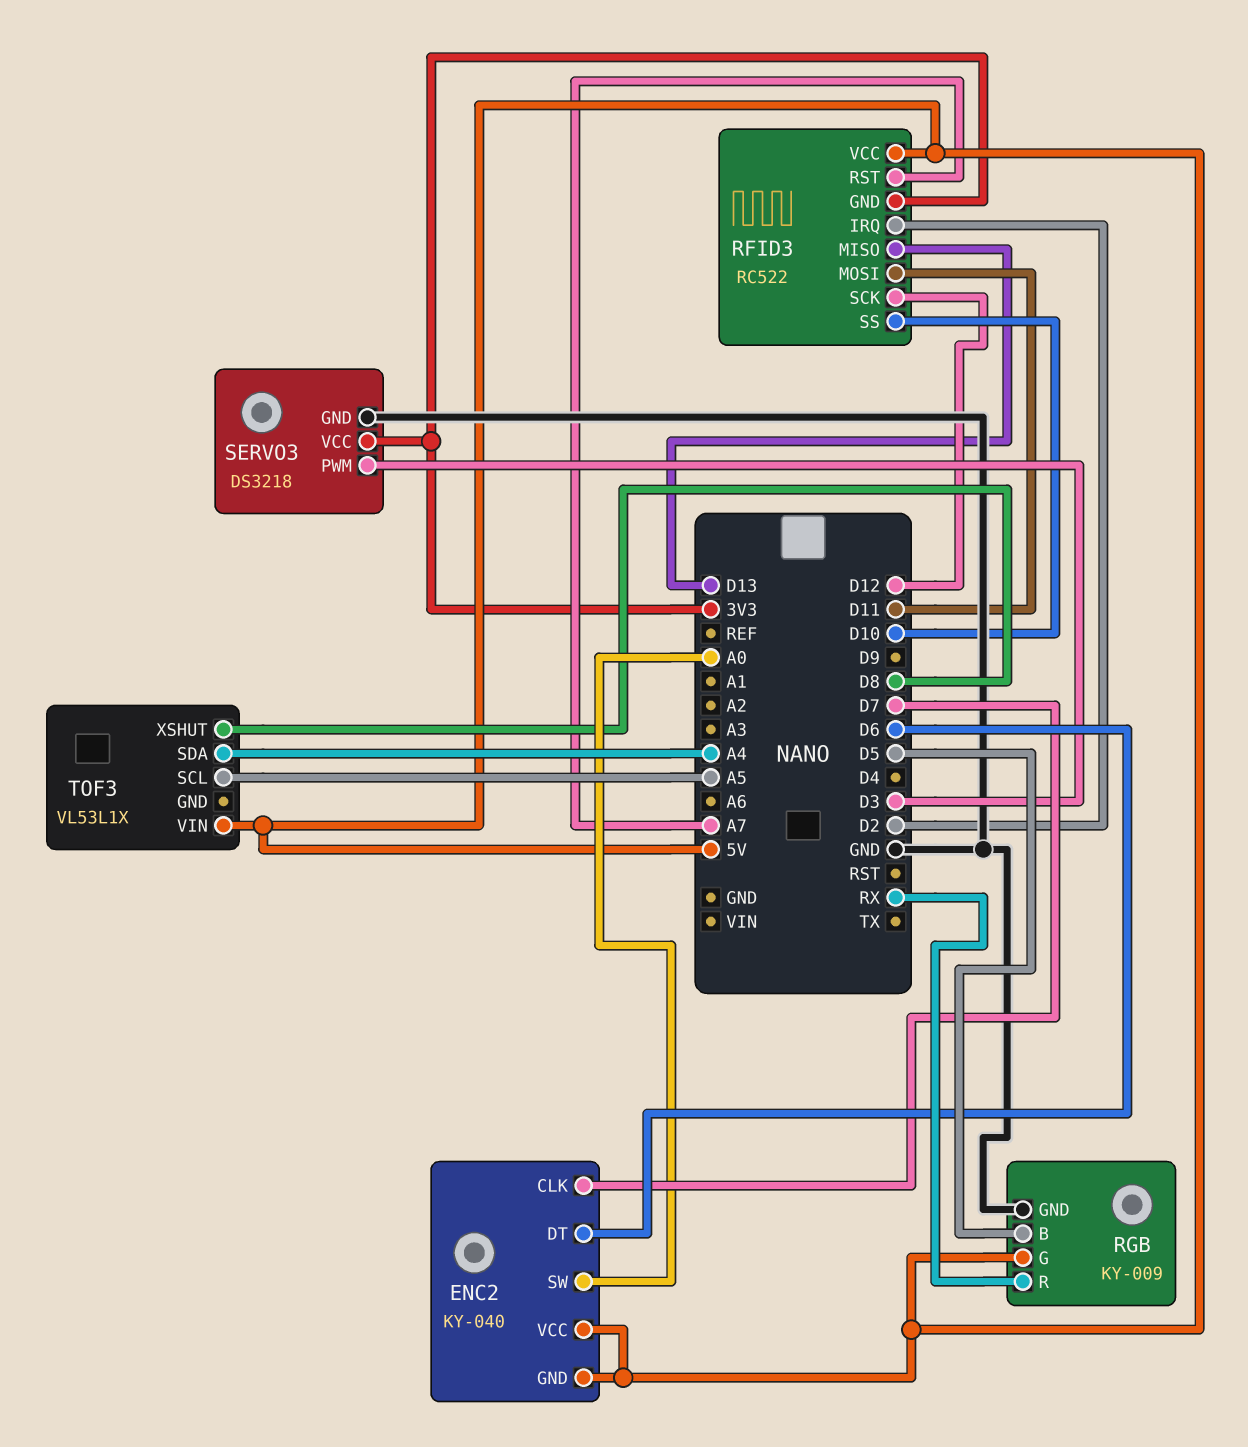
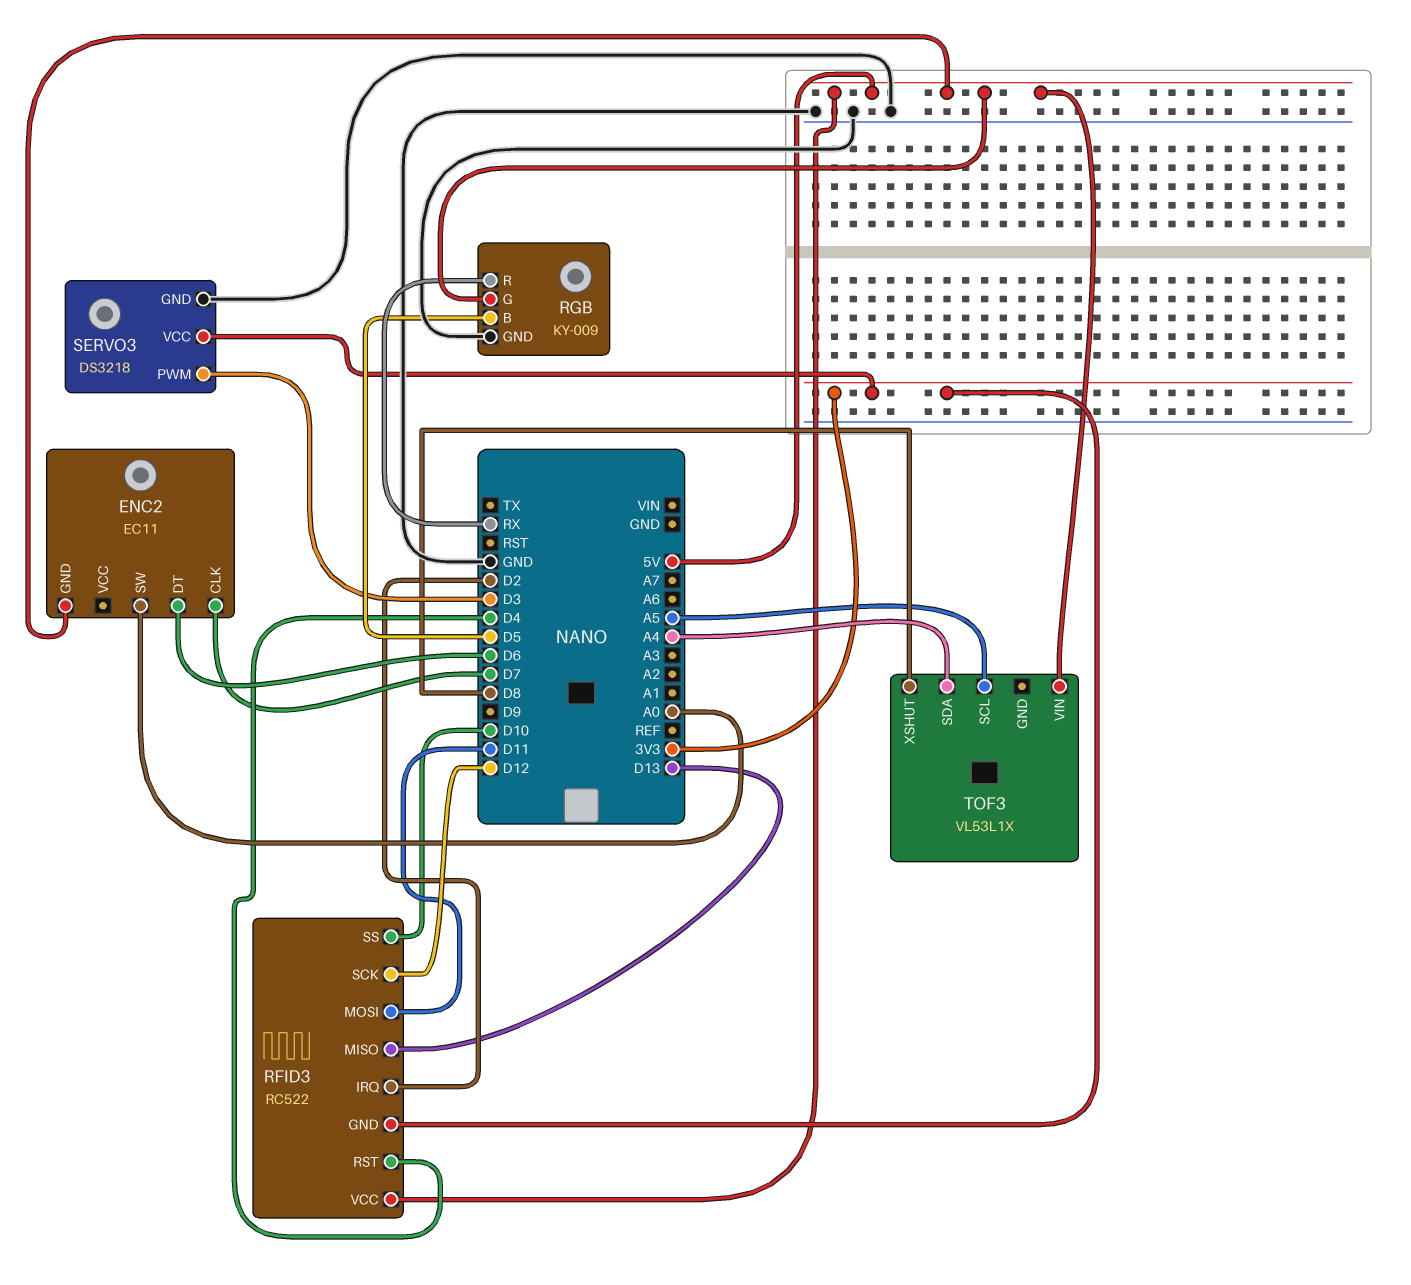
ENC2: KY-040 -> EC11
ENC2 pin VCC: 5V -> none
RFID3 pin RST: A7 -> D4

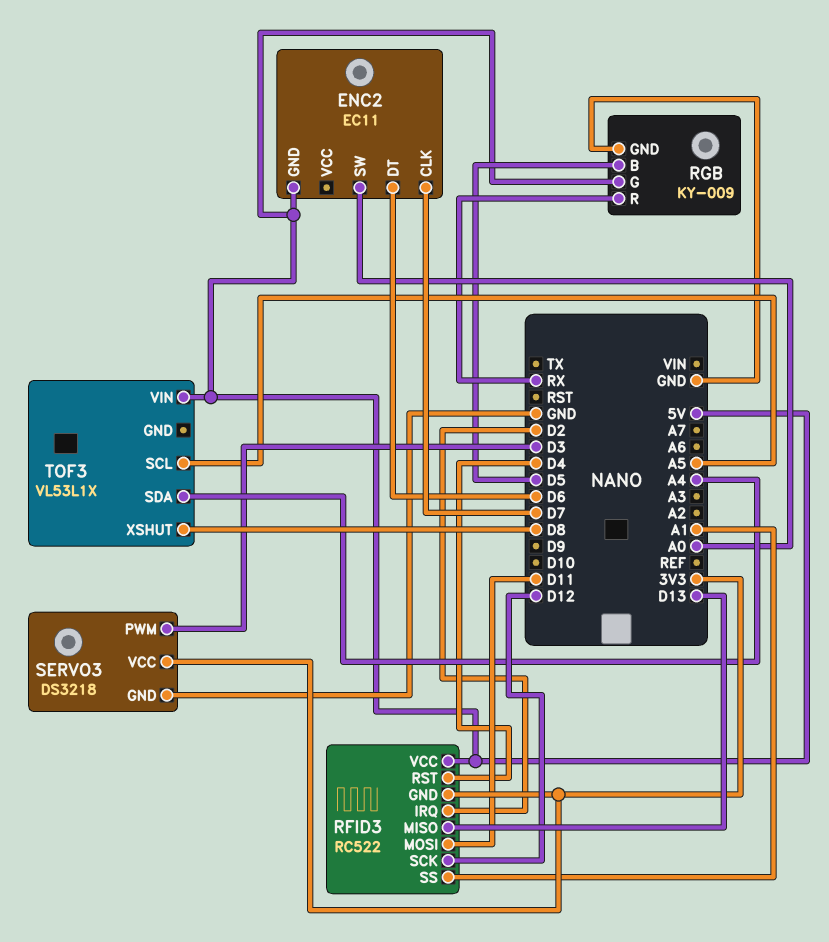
RFID3 pin SS: D10 -> A1

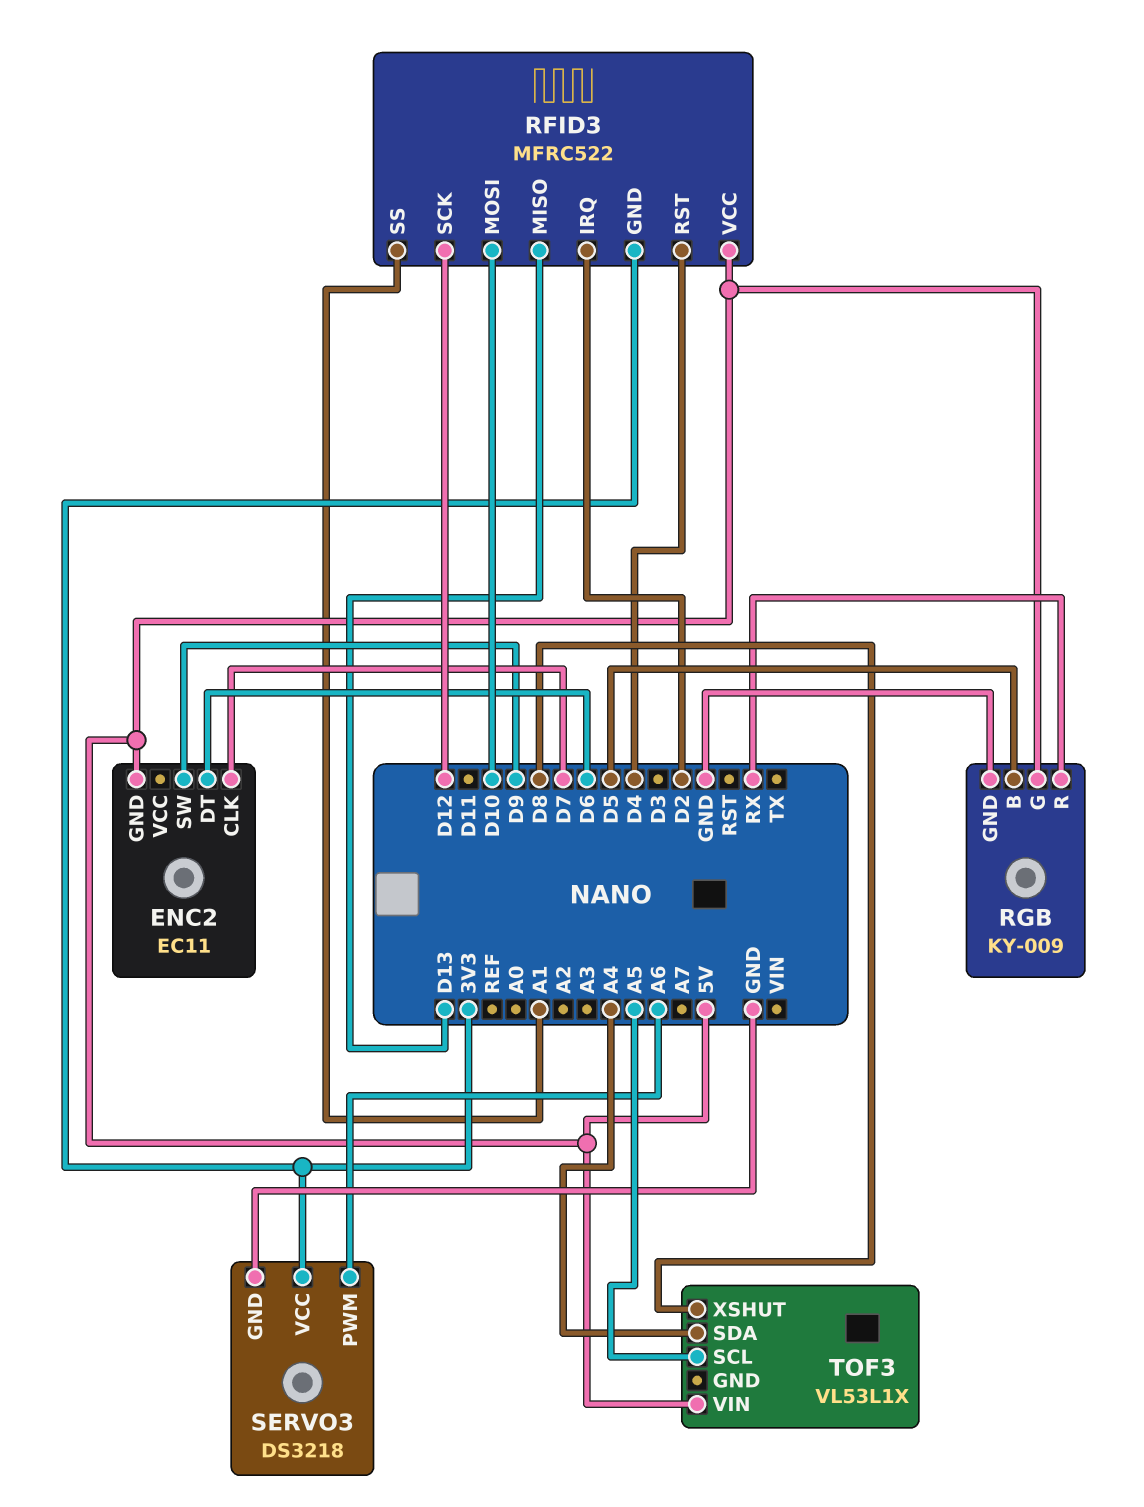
ENC2 pin SW: A0 -> D9
RFID3: RC522 -> MFRC522
RFID3 pin MOSI: D11 -> D10
SERVO3 pin PWM: D3 -> A6

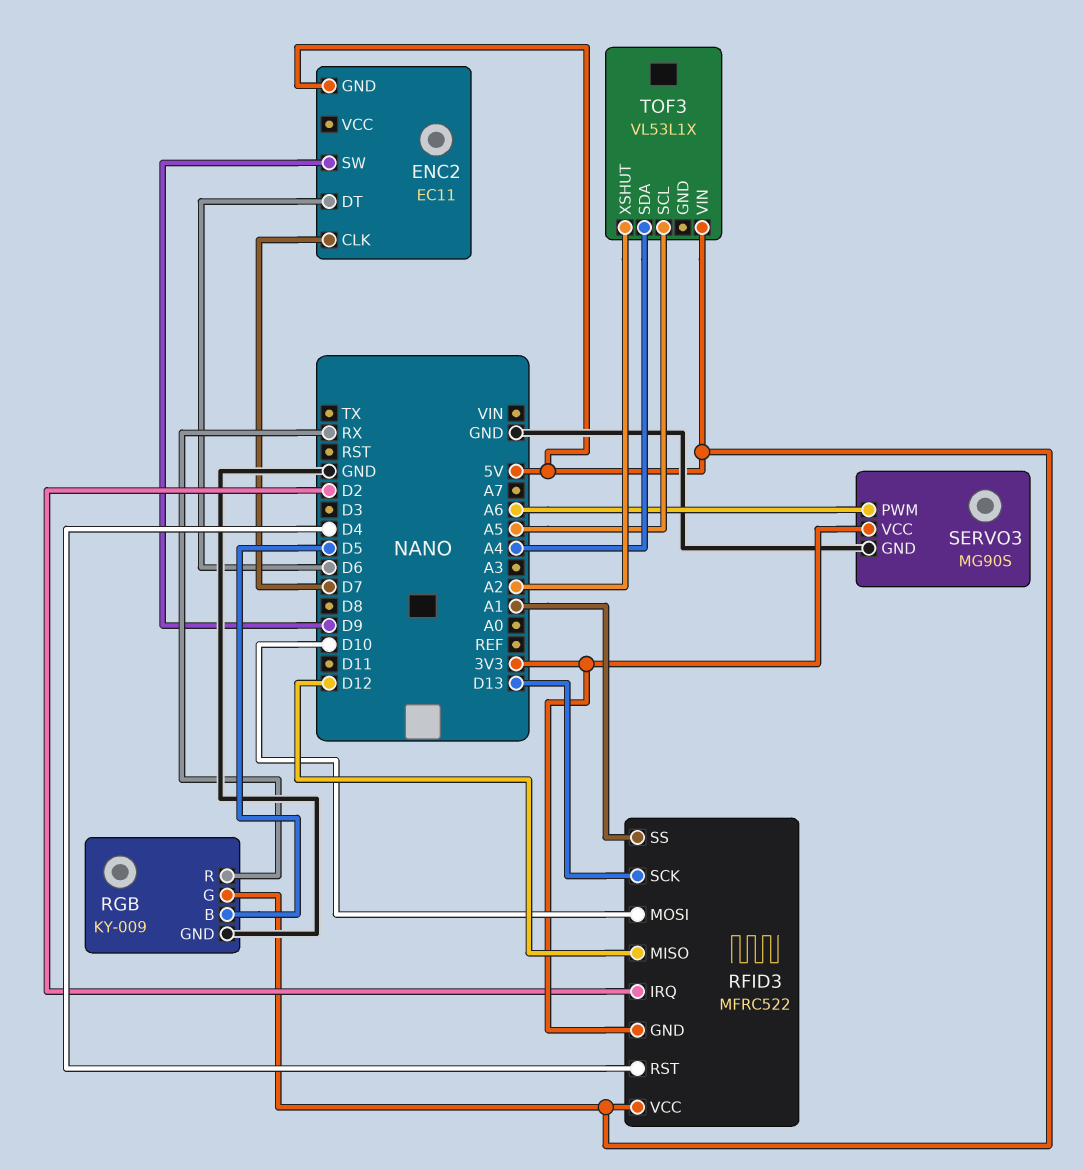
RFID3 pin MISO: D13 -> D12
RFID3 pin SCK: D12 -> D13
SERVO3: DS3218 -> MG90S
TOF3 pin XSHUT: D8 -> A2

